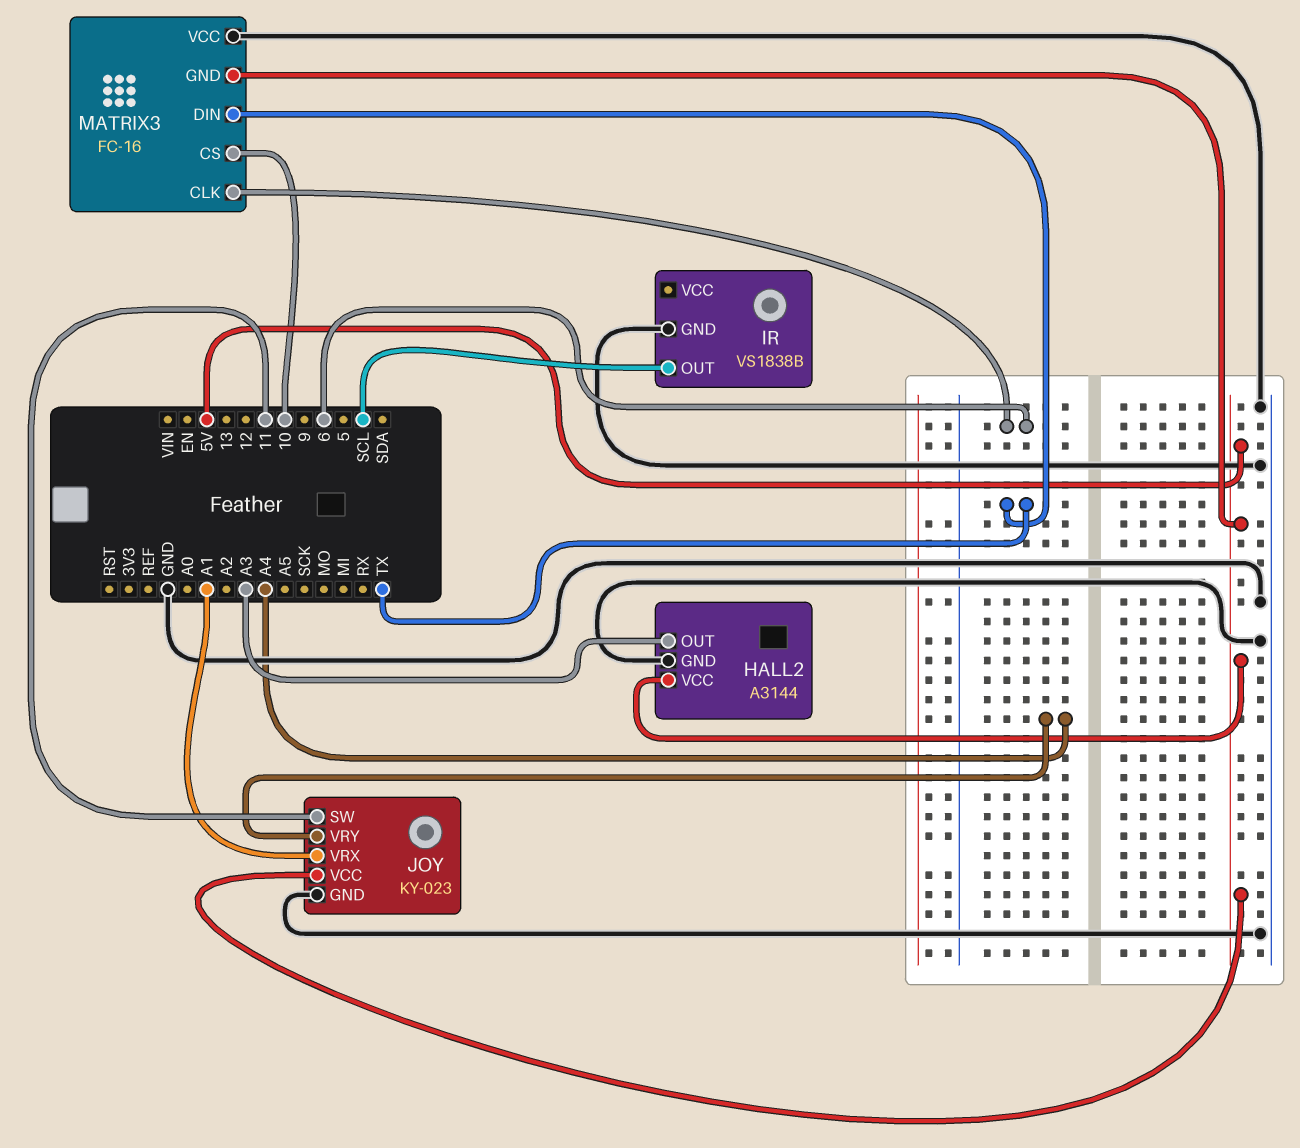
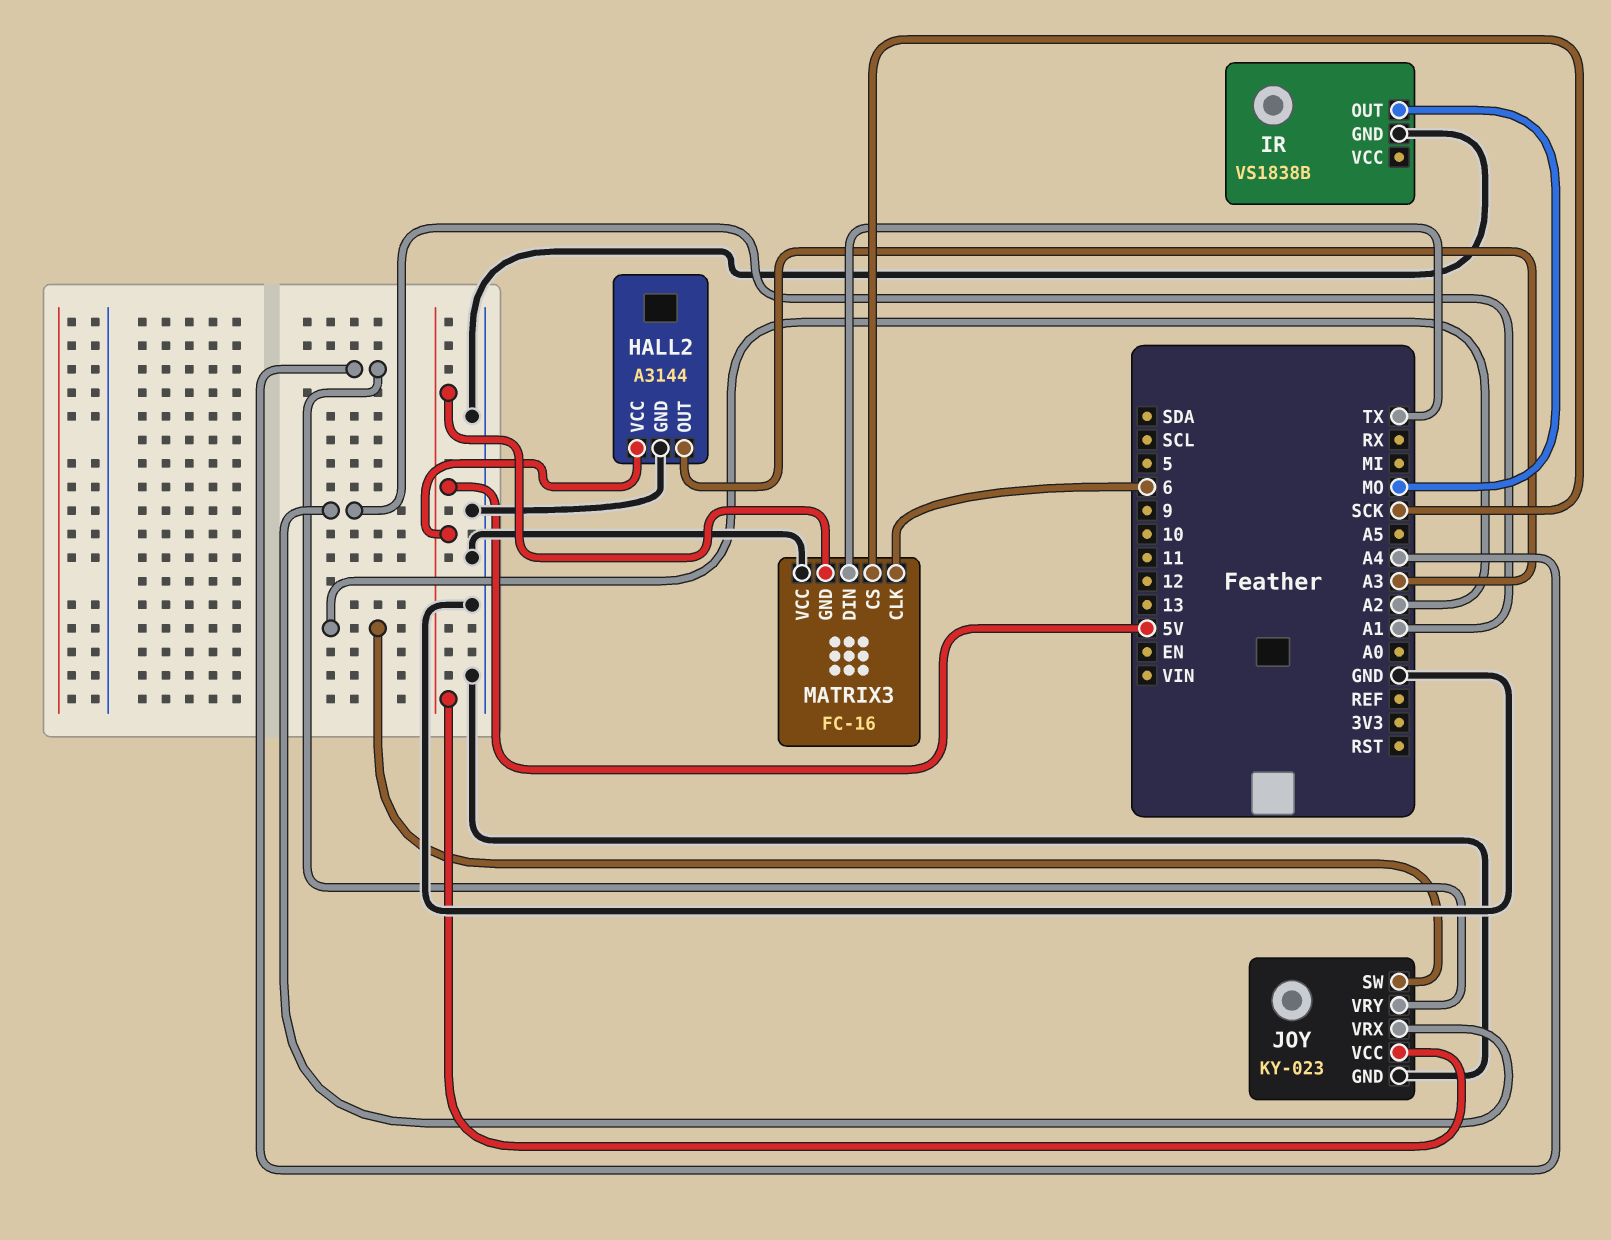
IR pin OUT: SCL -> MO
JOY pin SW: 11 -> A2
MATRIX3 pin CS: 10 -> SCK

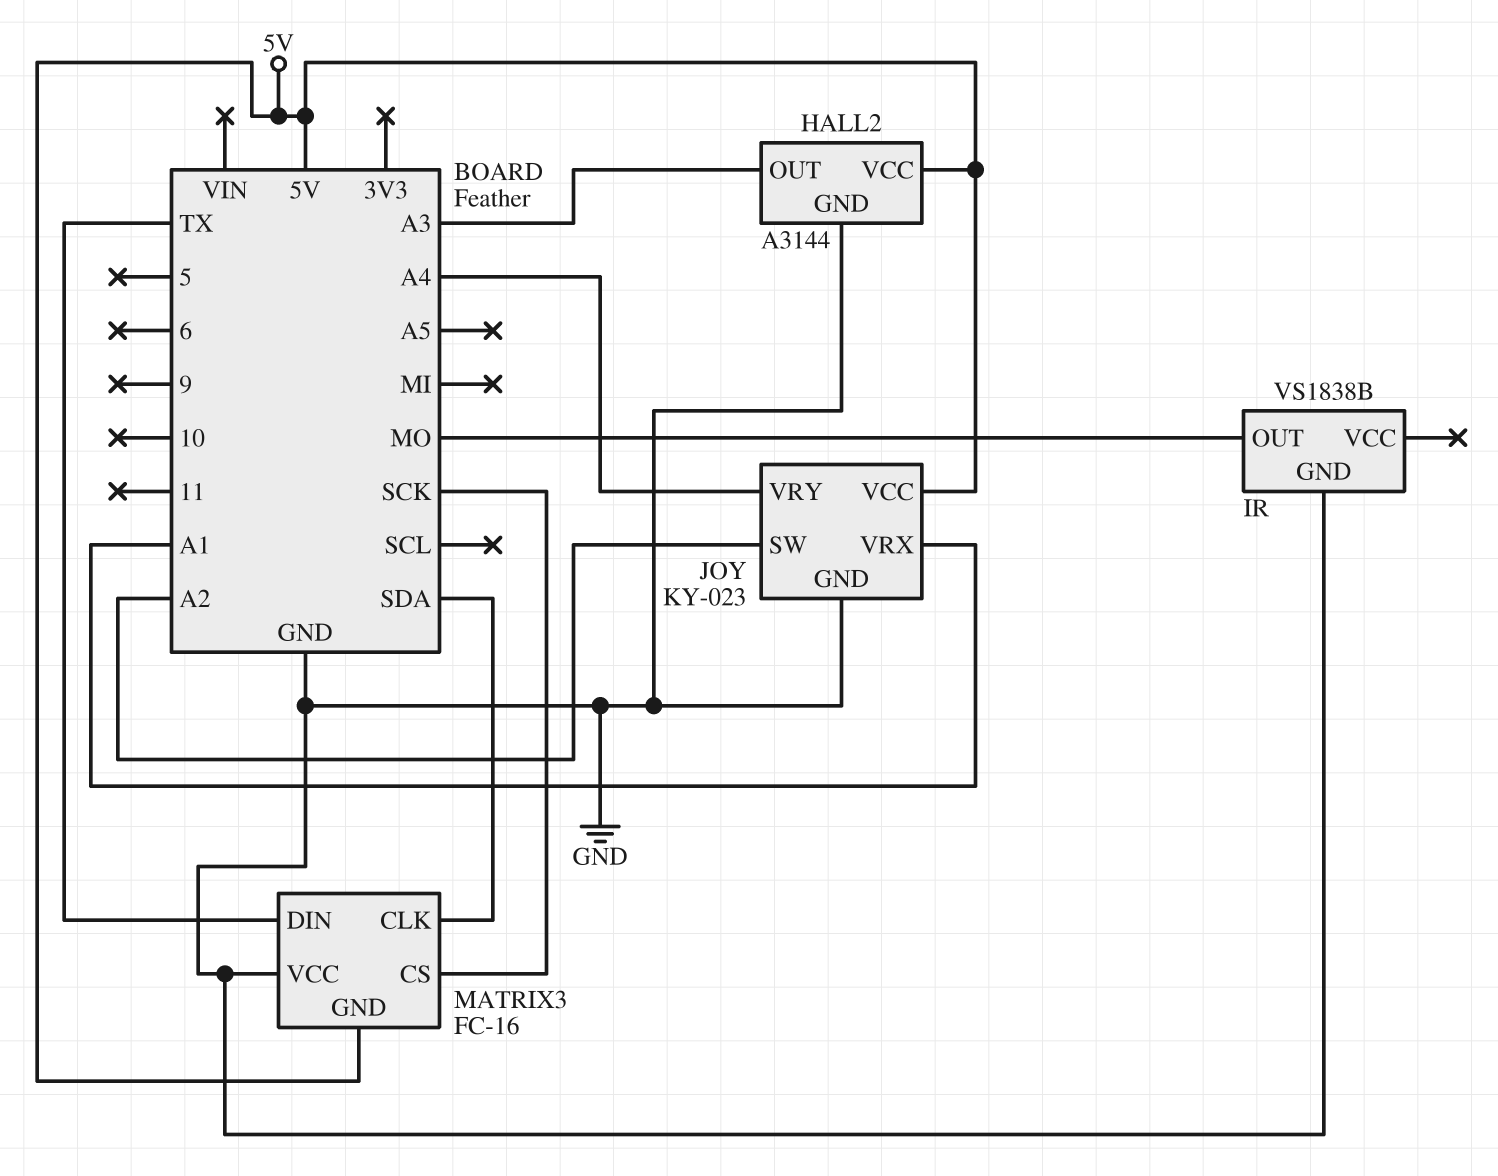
MATRIX3 pin CLK: 6 -> SDA

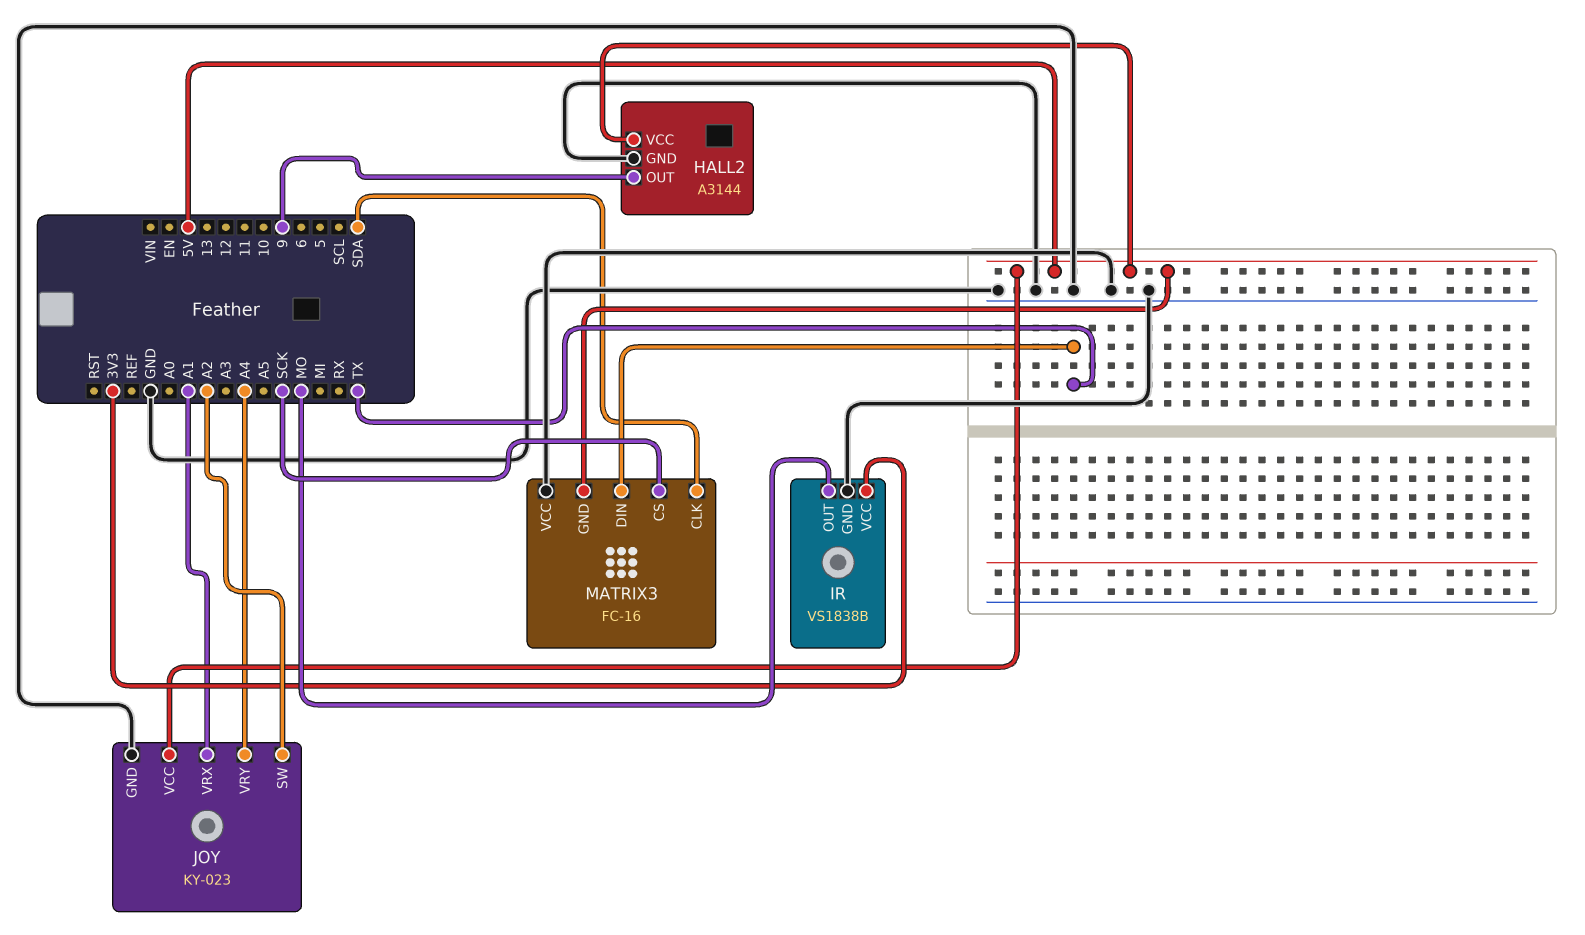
HALL2 pin OUT: A3 -> 9
IR pin VCC: none -> 3V3

